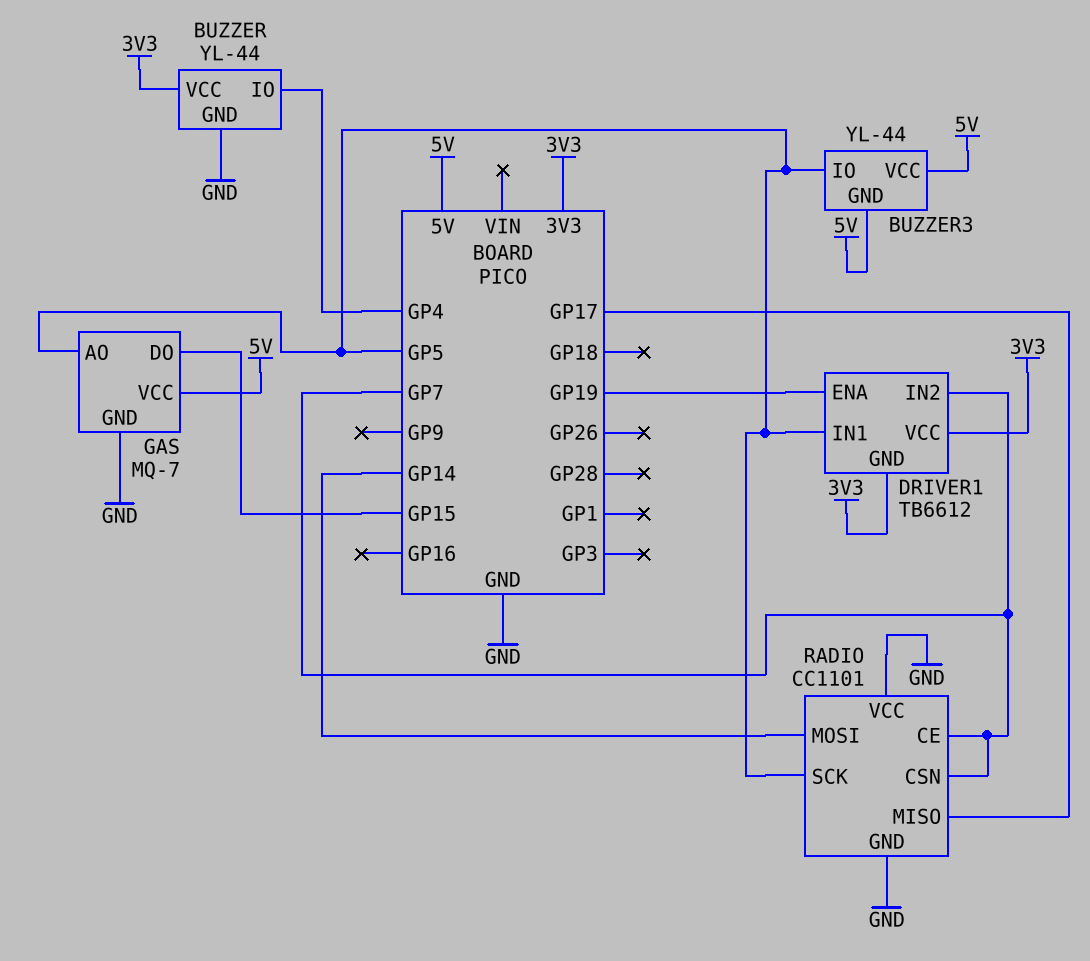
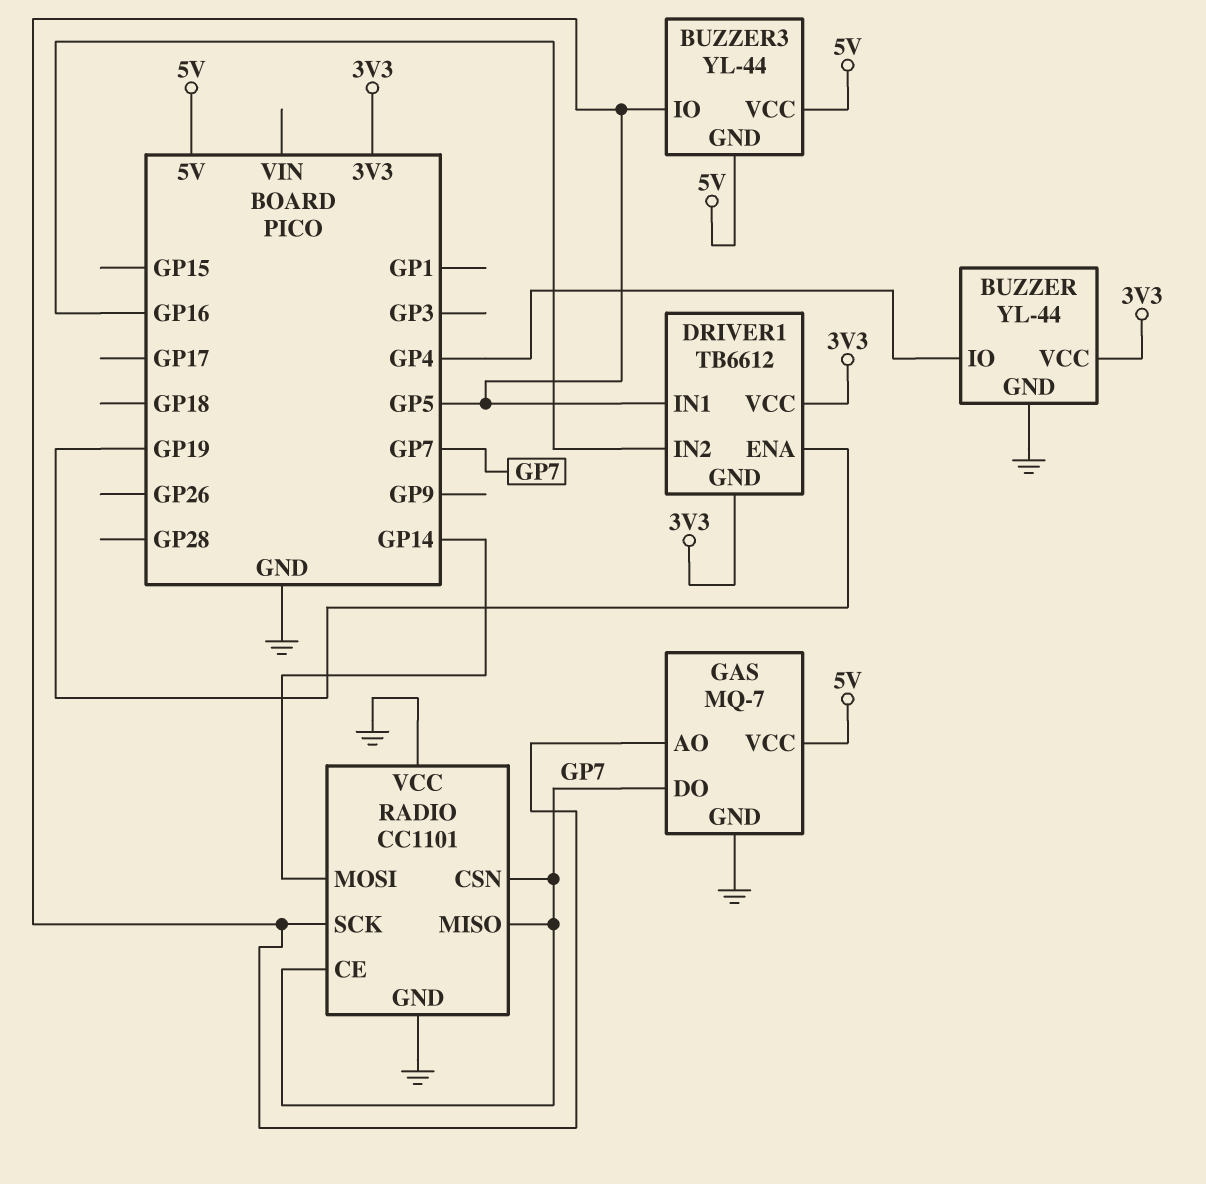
DRIVER1 pin IN2: GP7 -> GP16
GAS pin DO: GP15 -> GP7
RADIO pin MISO: GP17 -> GP7

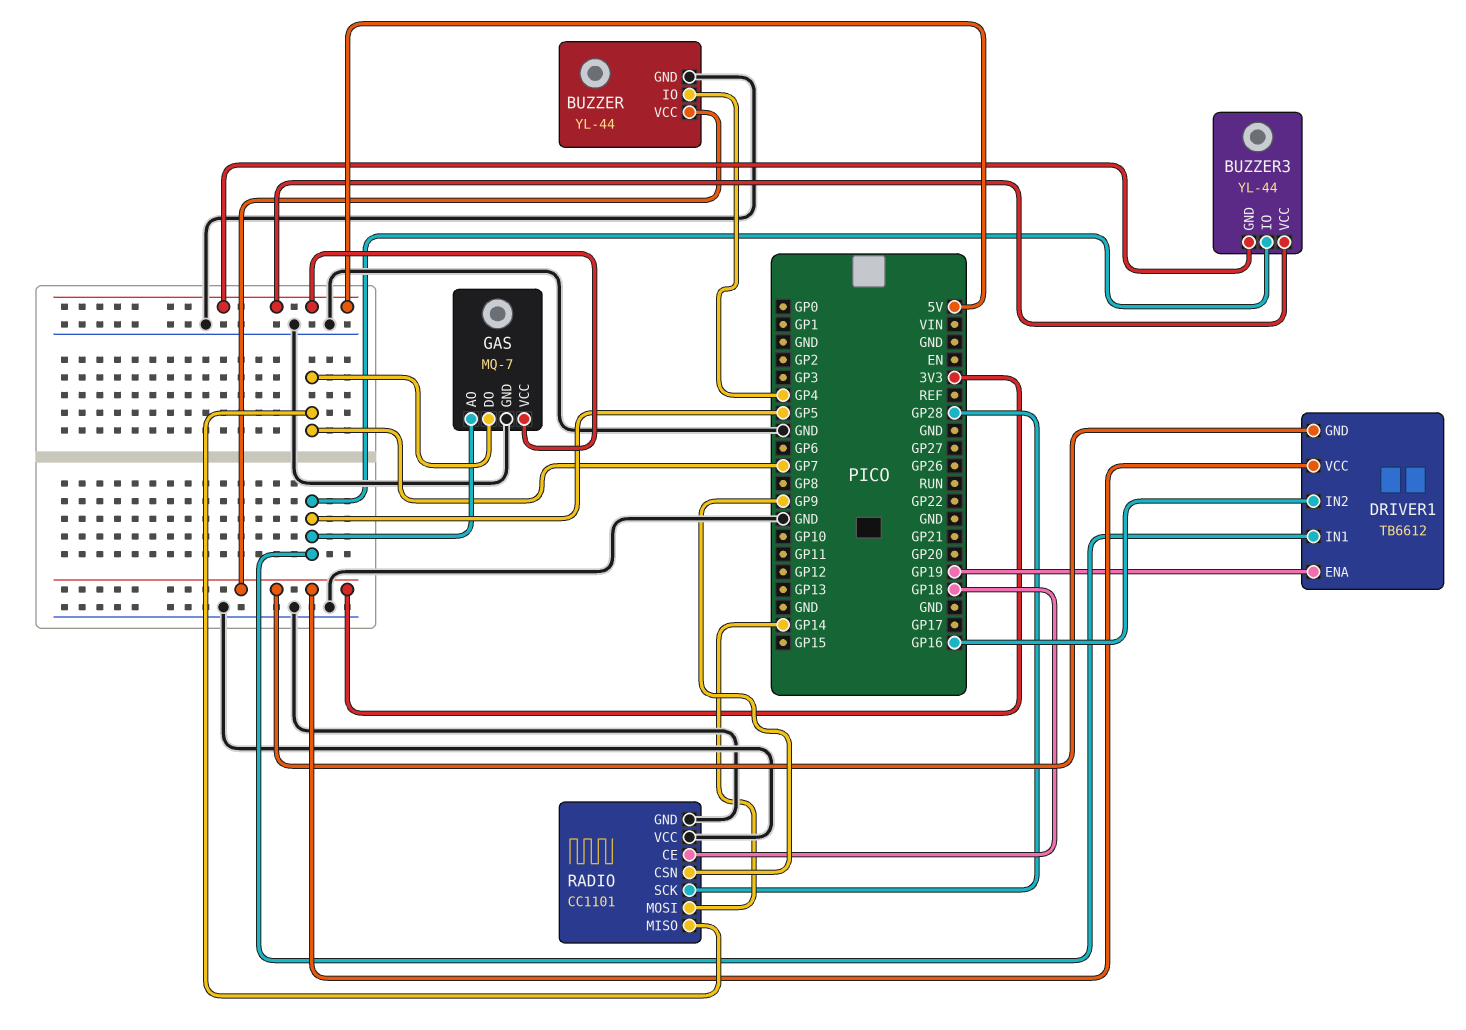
RADIO pin CE: GP7 -> GP18
RADIO pin CSN: GP7 -> GP9
RADIO pin SCK: GP5 -> GP28

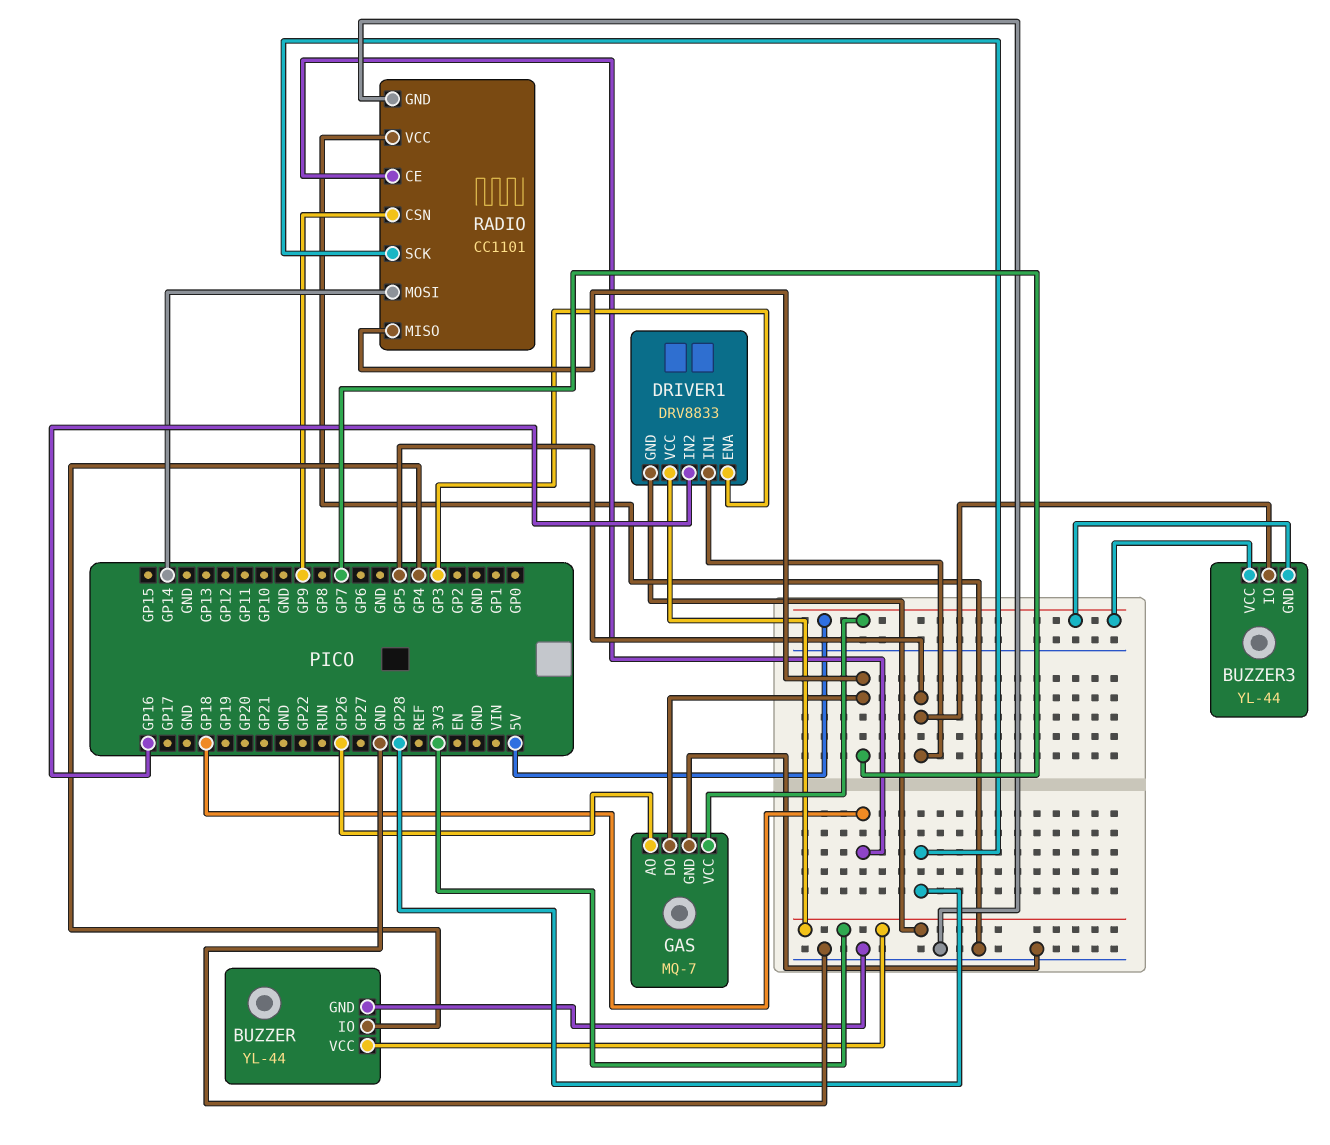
DRIVER1: TB6612 -> DRV8833
DRIVER1 pin ENA: GP19 -> GP3
GAS pin AO: GP5 -> GP26

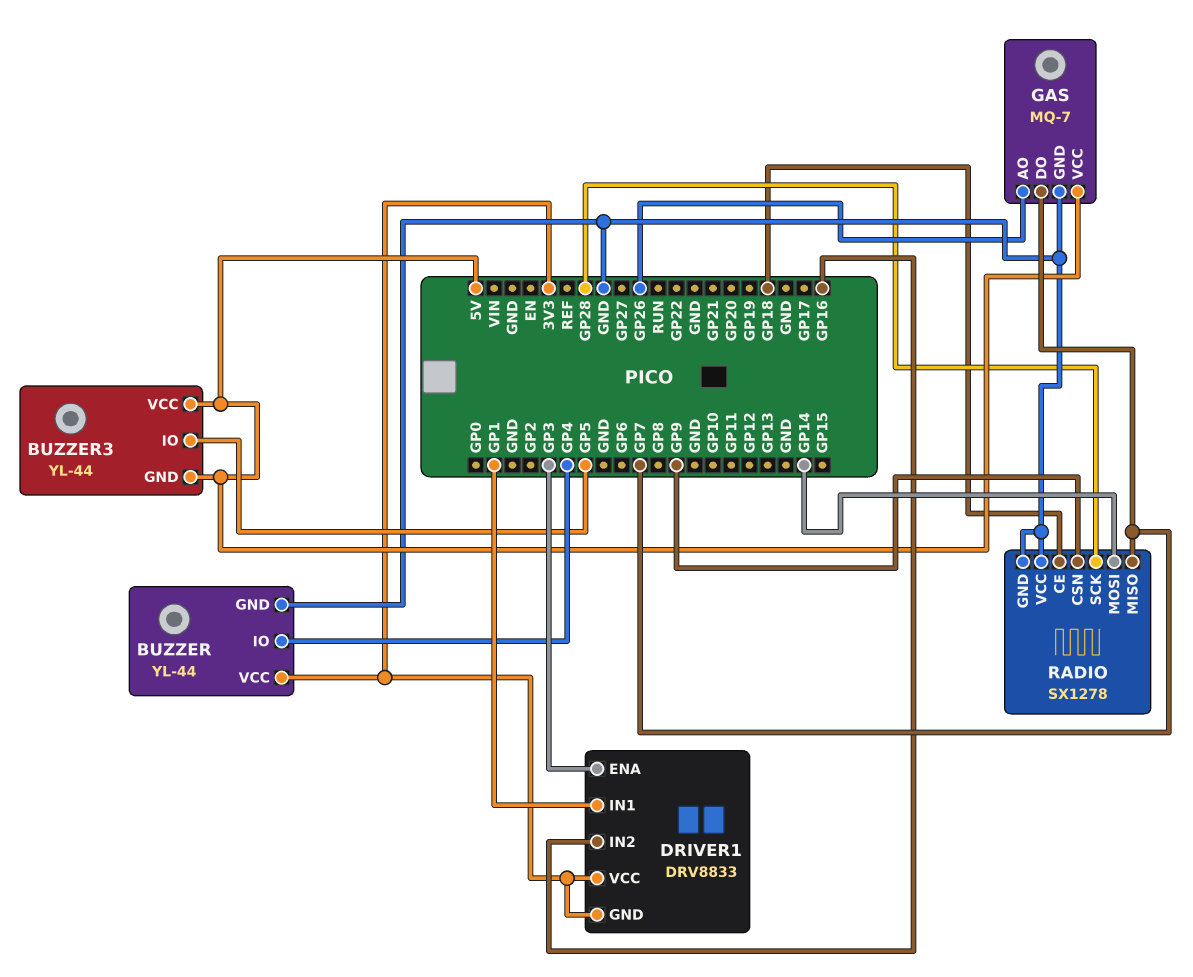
DRIVER1 pin IN1: GP5 -> GP1
RADIO: CC1101 -> SX1278

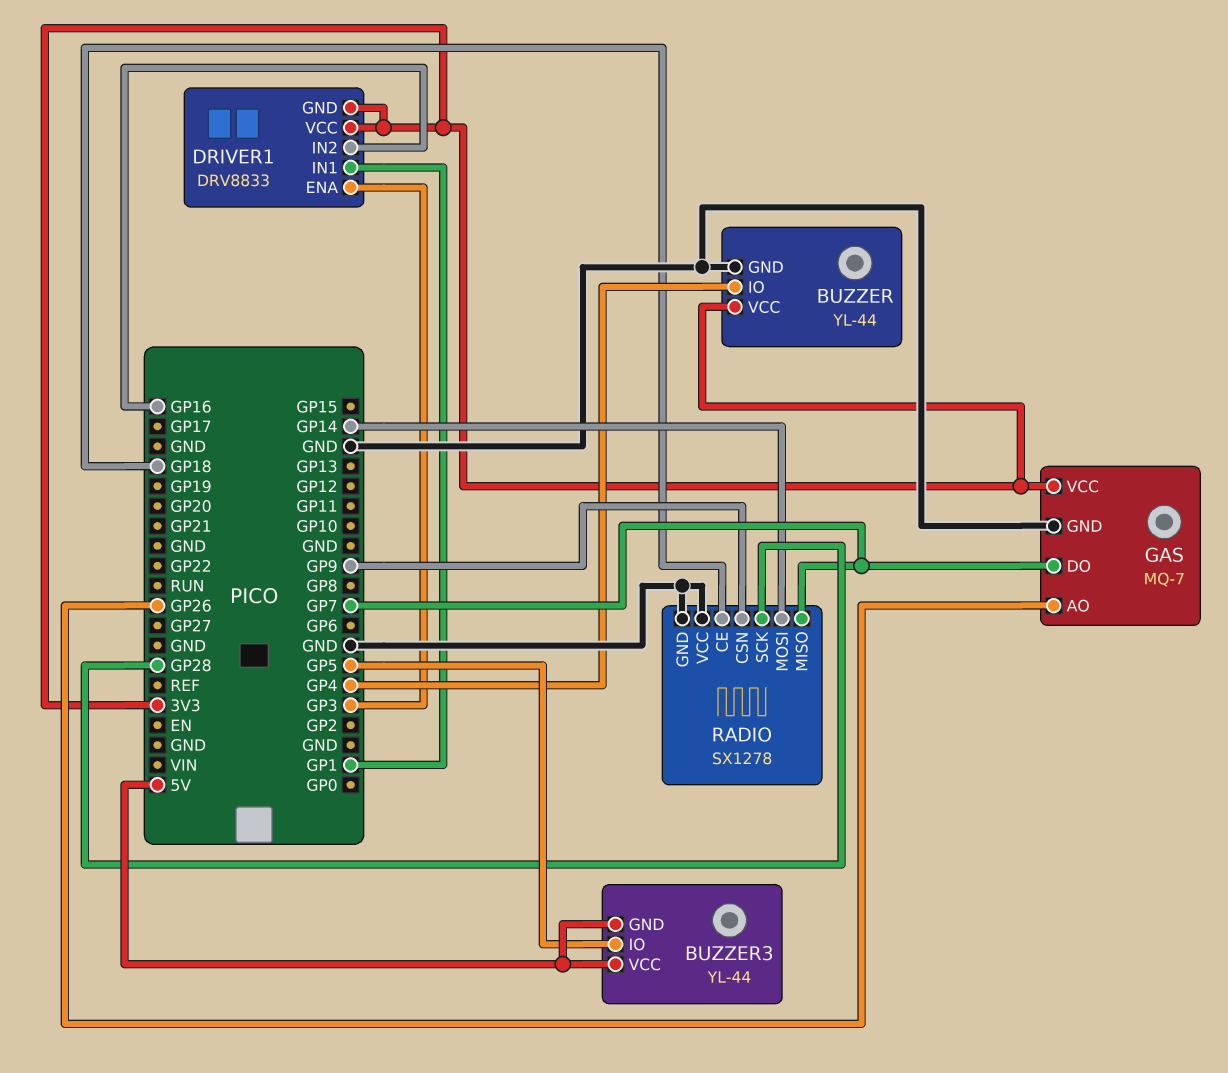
GAS pin VCC: 5V -> 3V3

